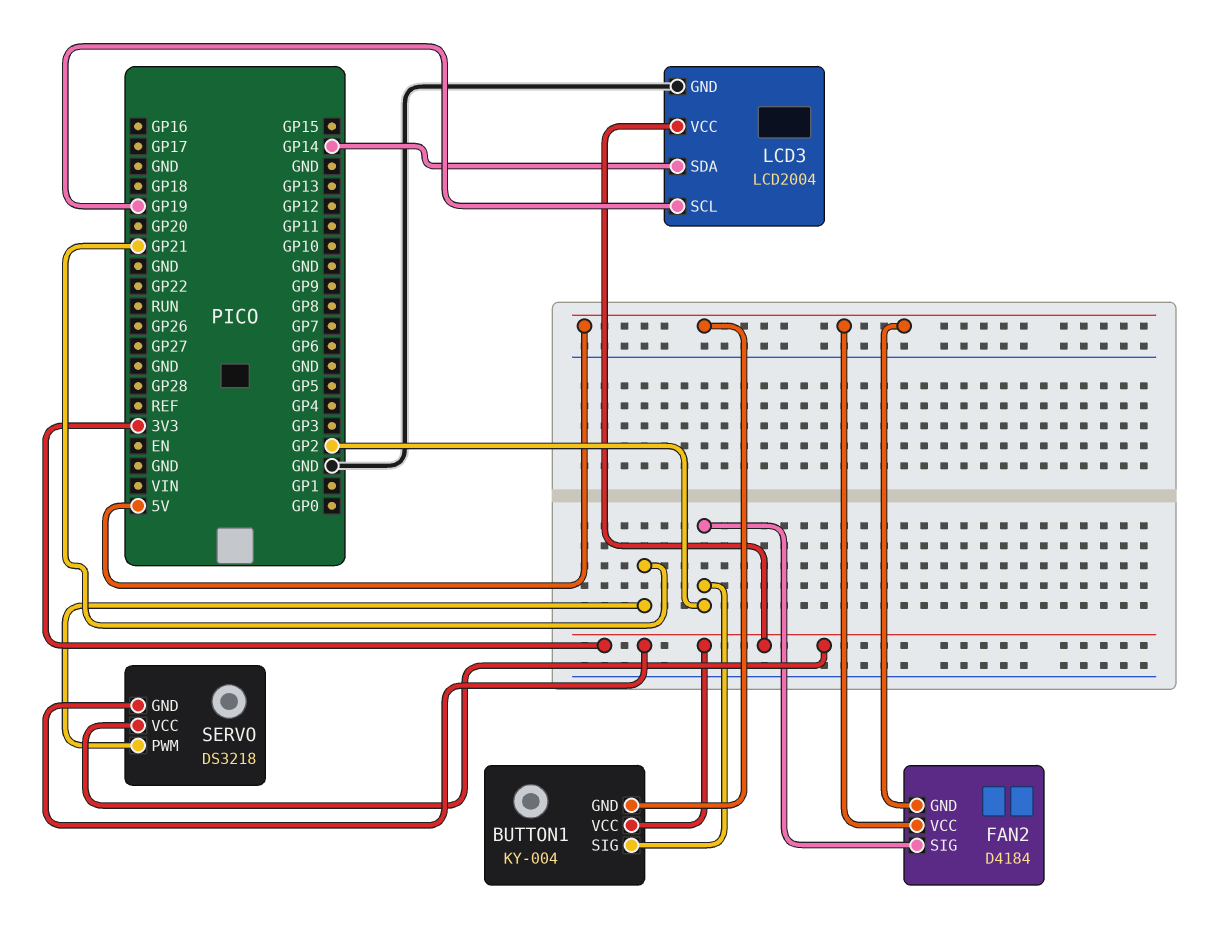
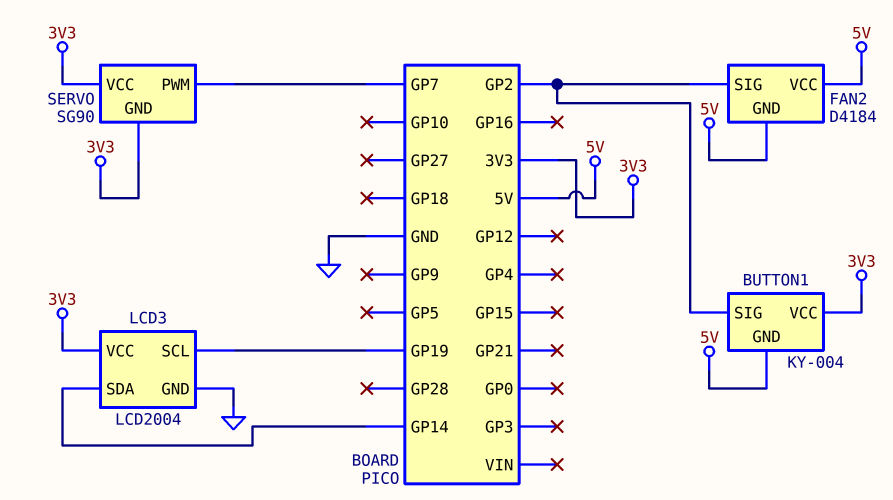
SERVO: DS3218 -> SG90
SERVO pin PWM: GP21 -> GP7

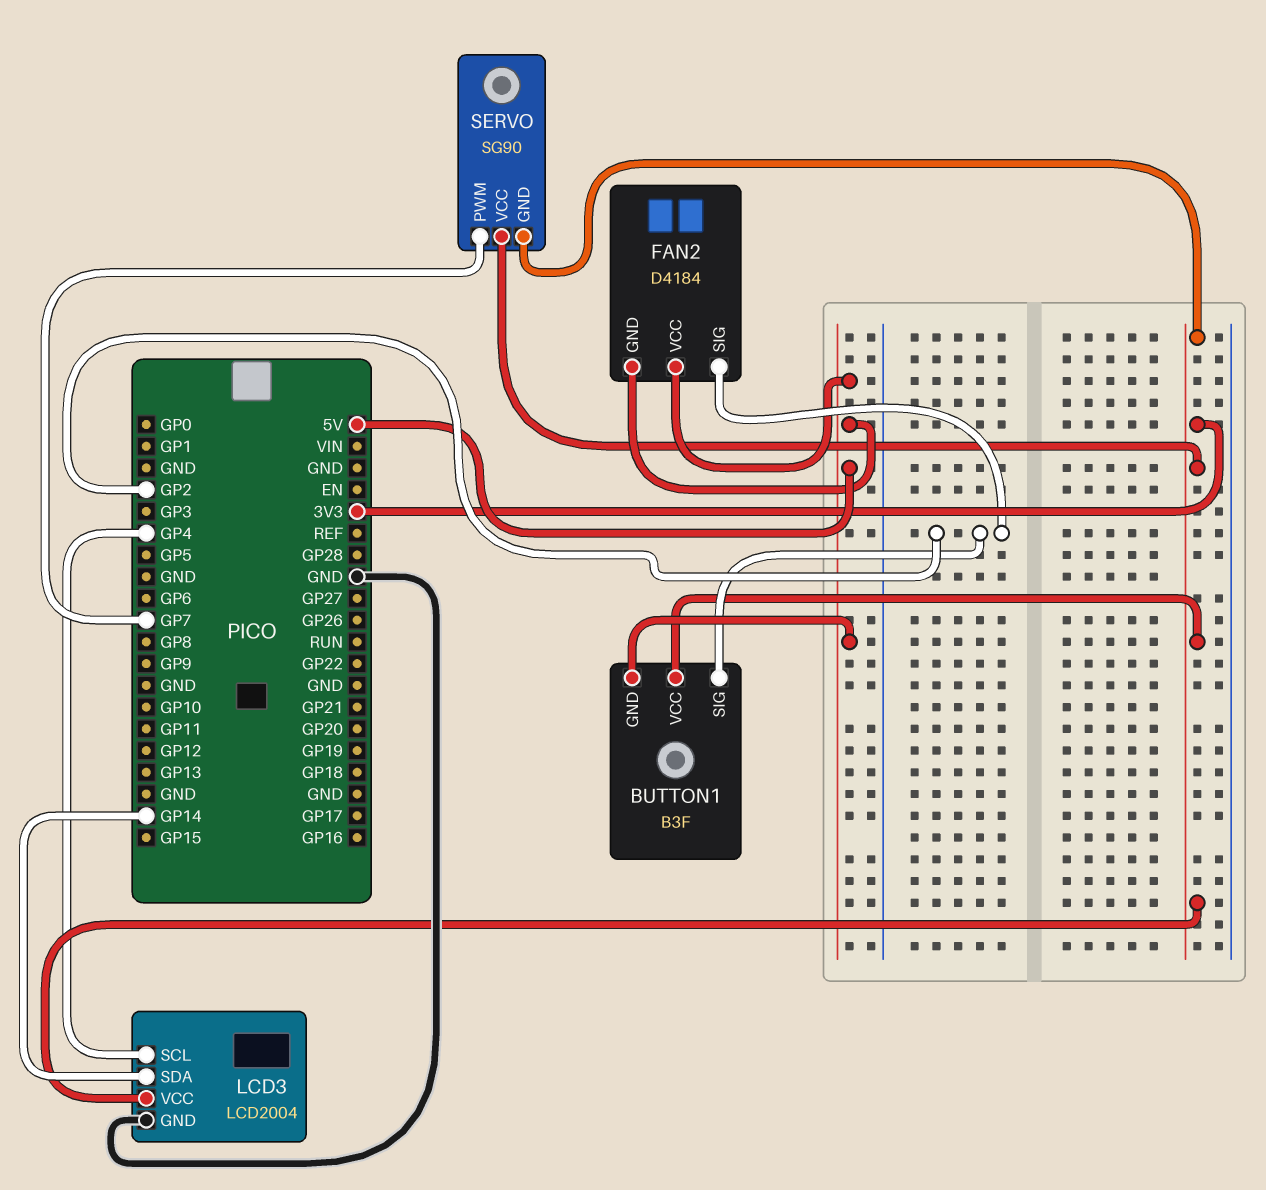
BUTTON1: KY-004 -> B3F
LCD3 pin SCL: GP19 -> GP4

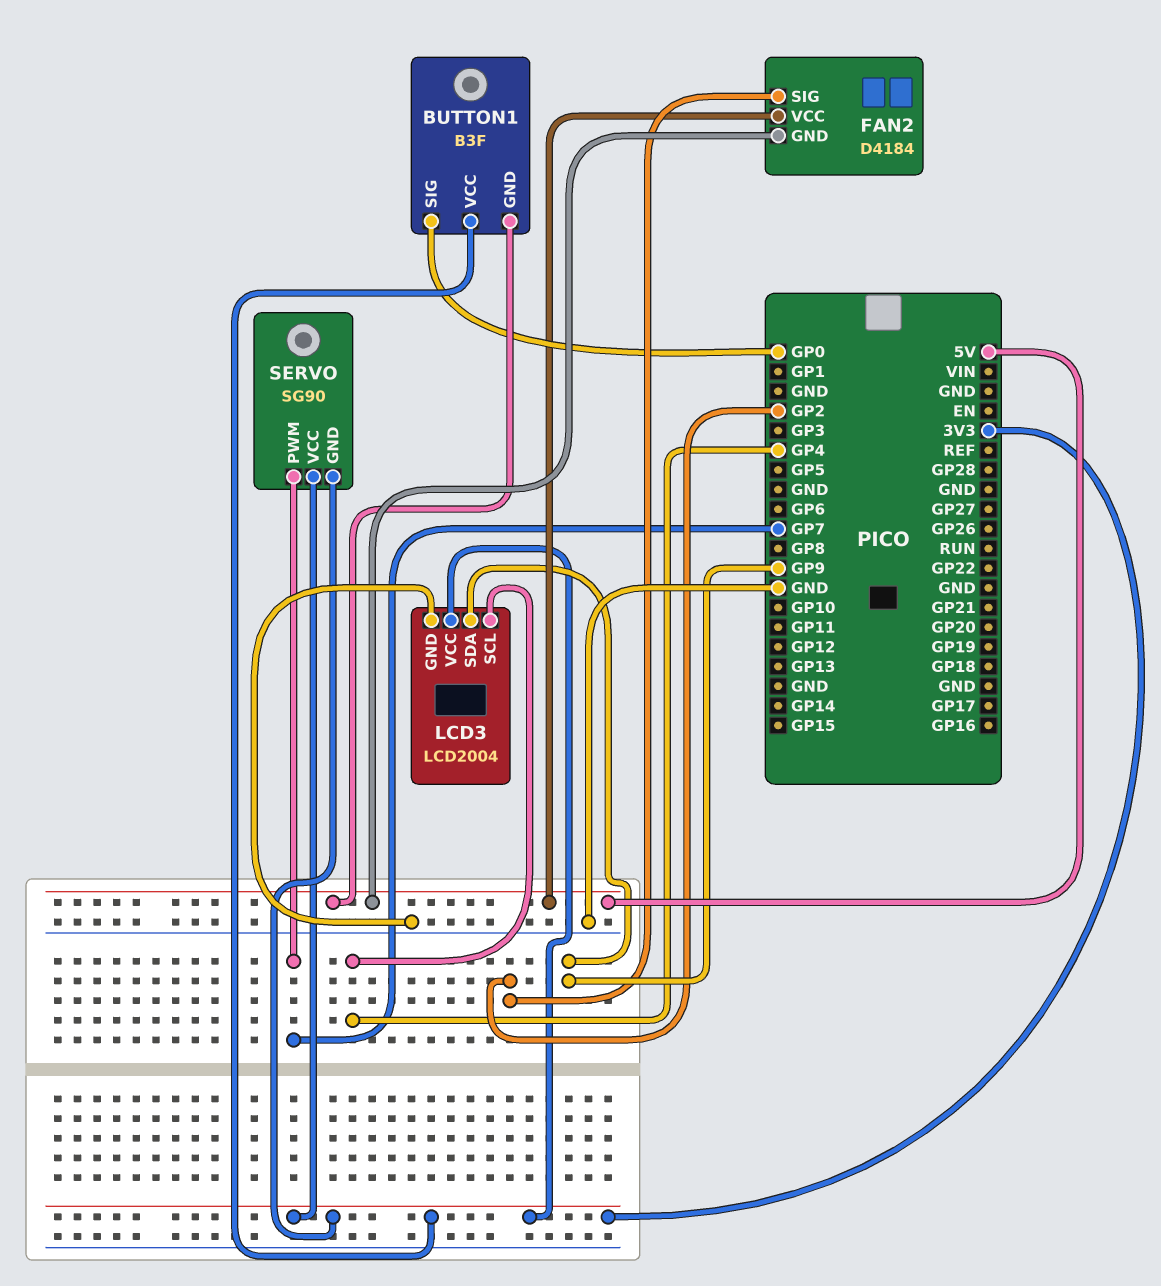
BUTTON1 pin SIG: GP2 -> GP0
LCD3 pin SDA: GP14 -> GP9

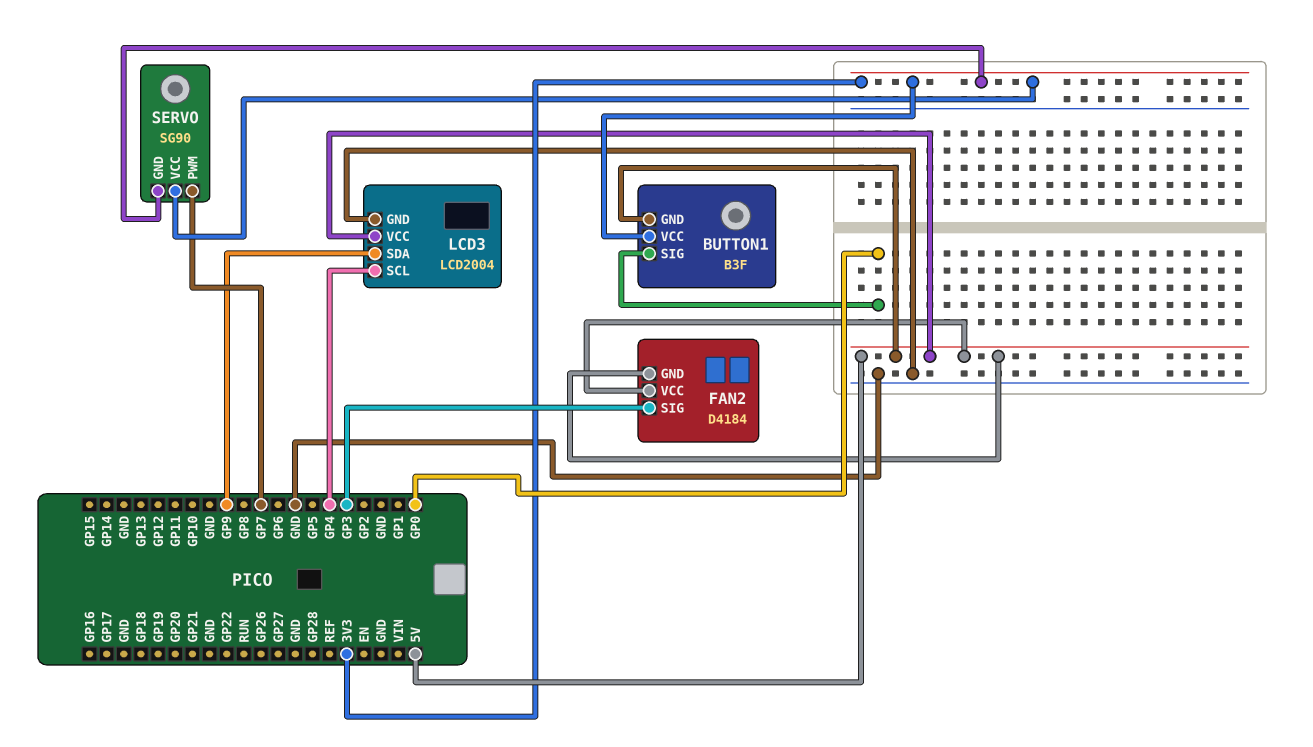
FAN2 pin SIG: GP2 -> GP3
LCD3 pin VCC: 3V3 -> 5V

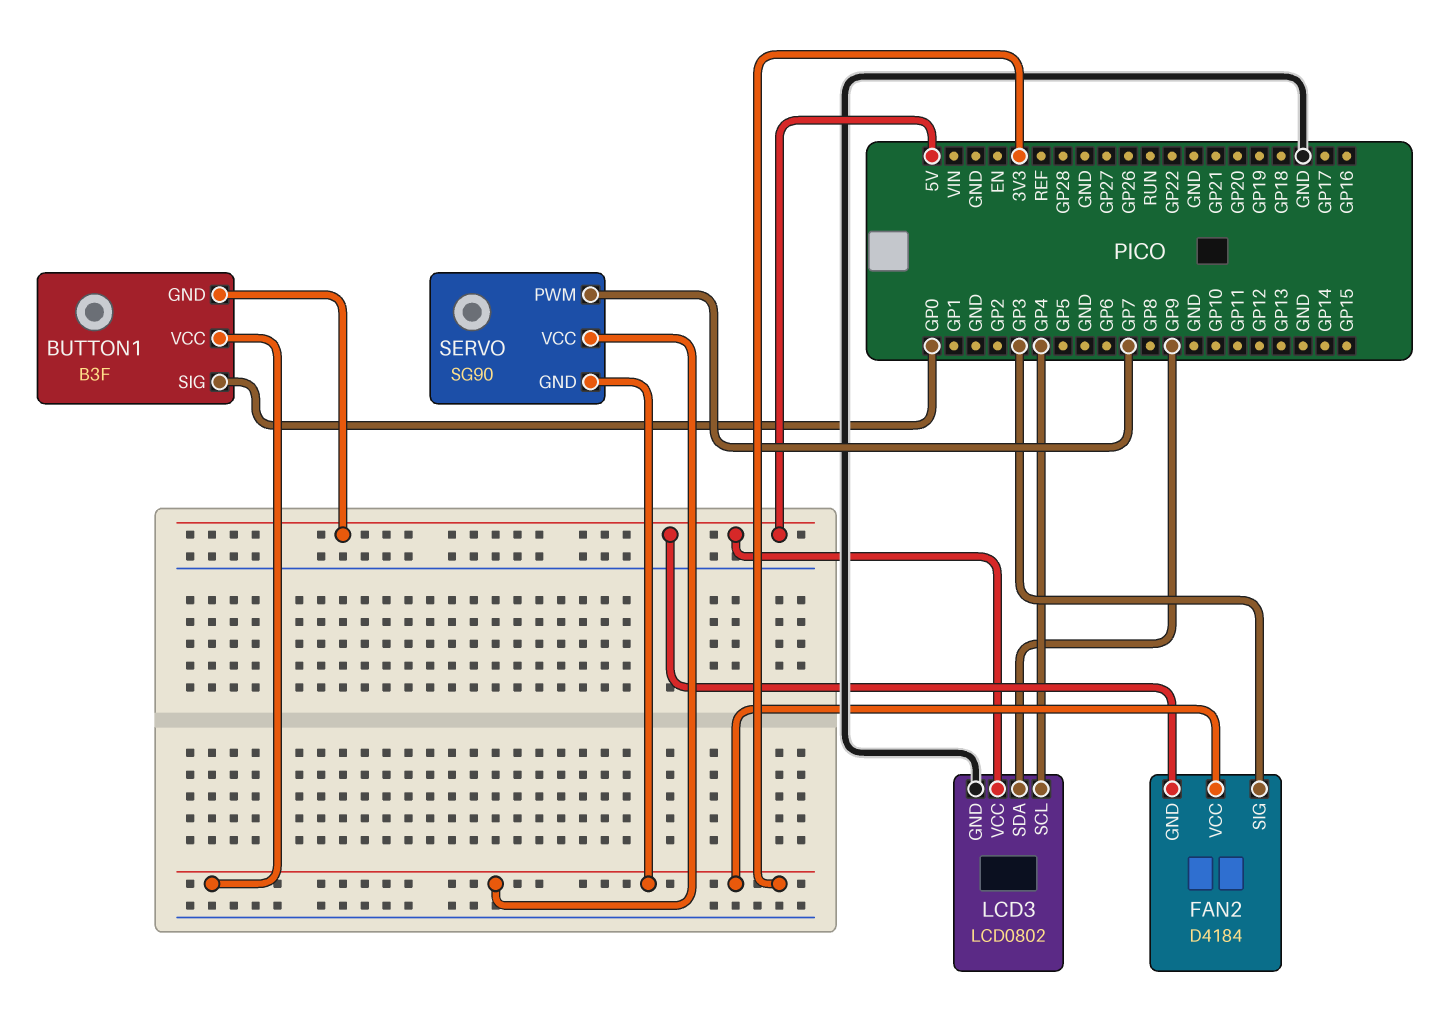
FAN2 pin VCC: 5V -> 3V3
LCD3: LCD2004 -> LCD0802

